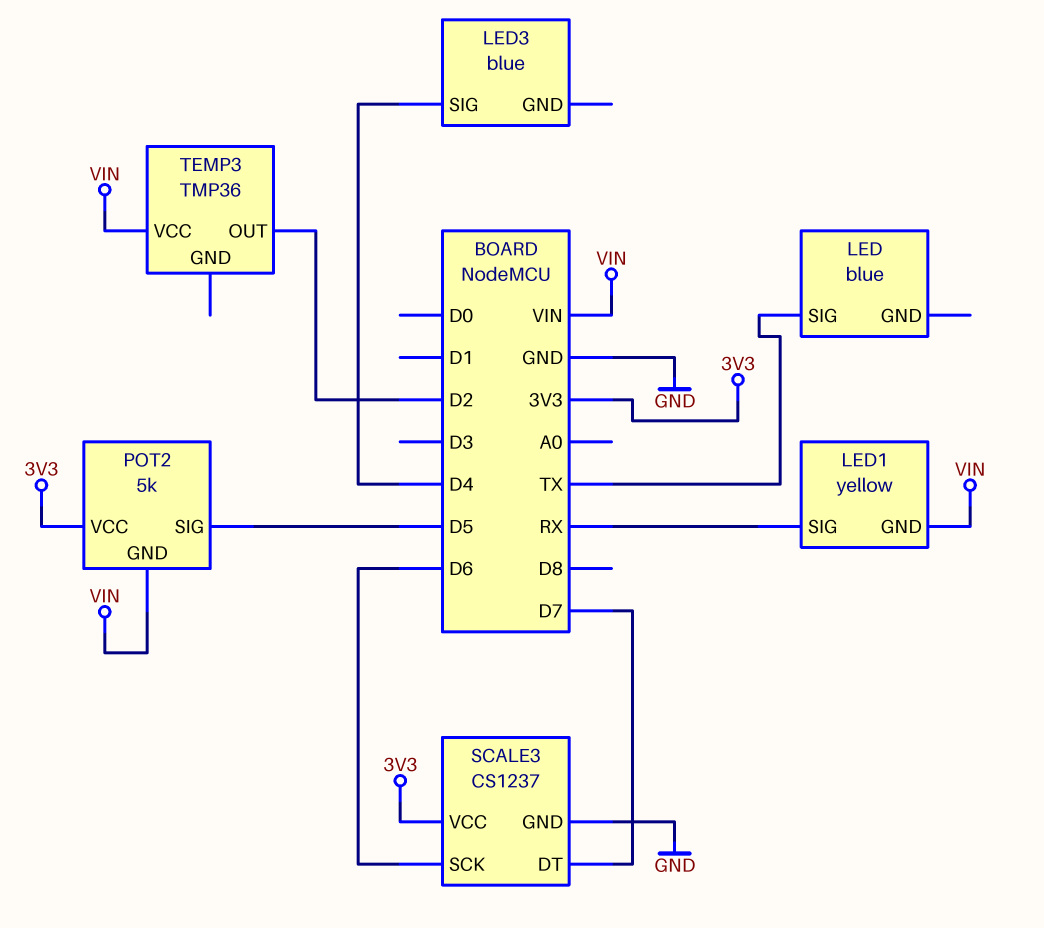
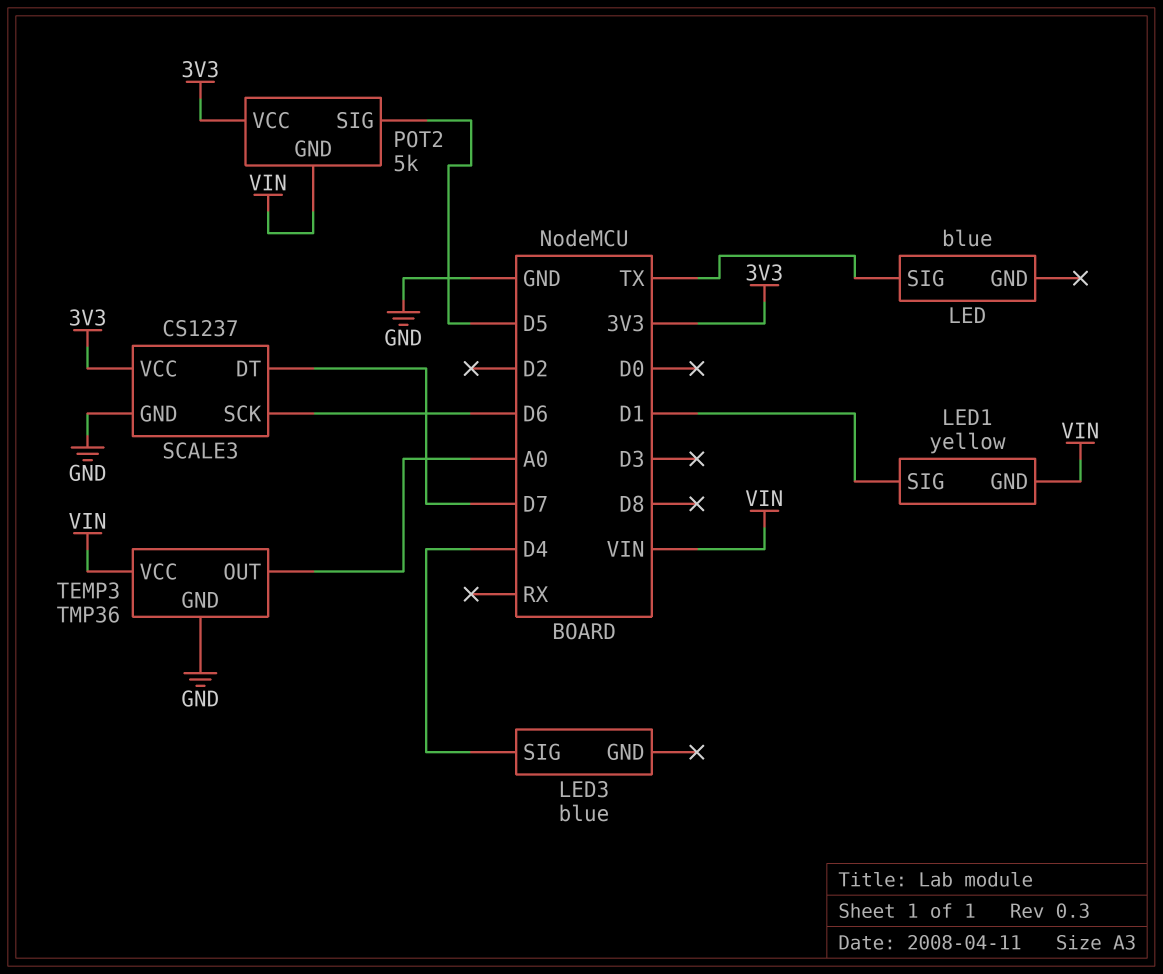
LED1 pin SIG: RX -> D1
TEMP3 pin GND: none -> GND
TEMP3 pin OUT: D2 -> A0

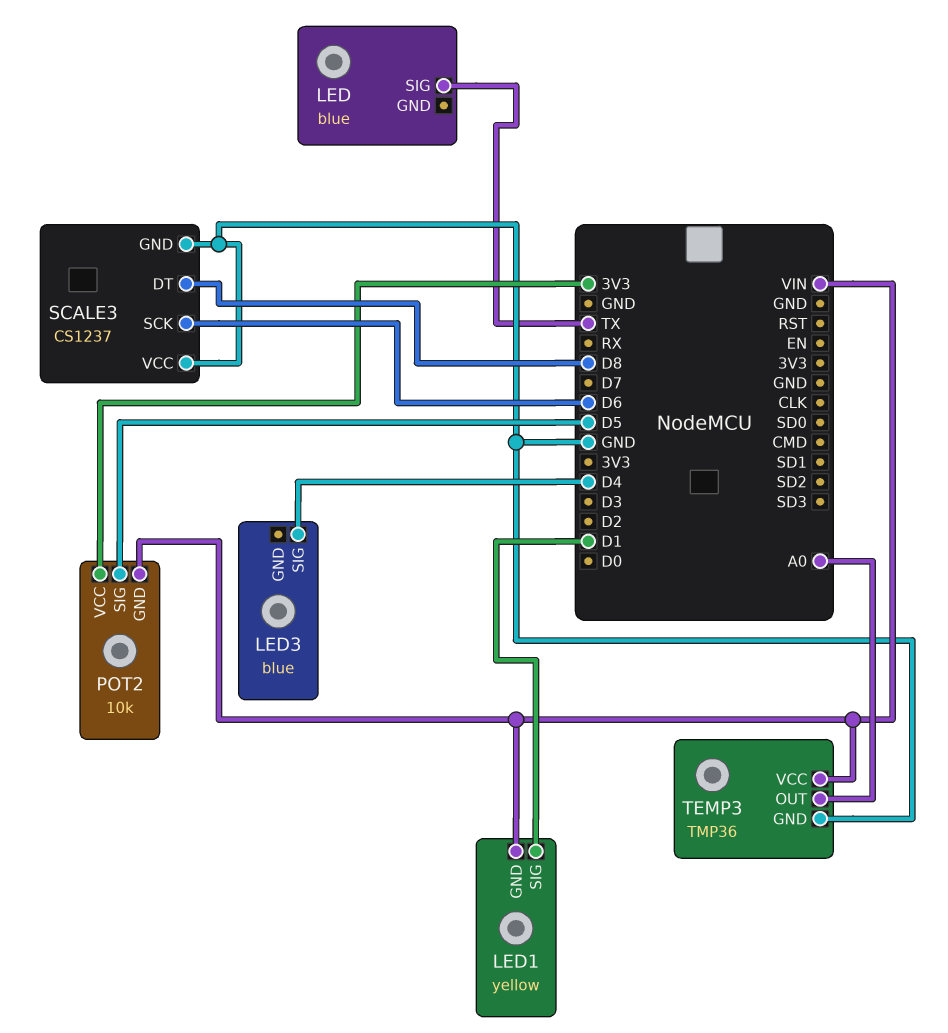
POT2: 5k -> 10k
SCALE3 pin DT: D7 -> D8
SCALE3 pin VCC: 3V3 -> GND

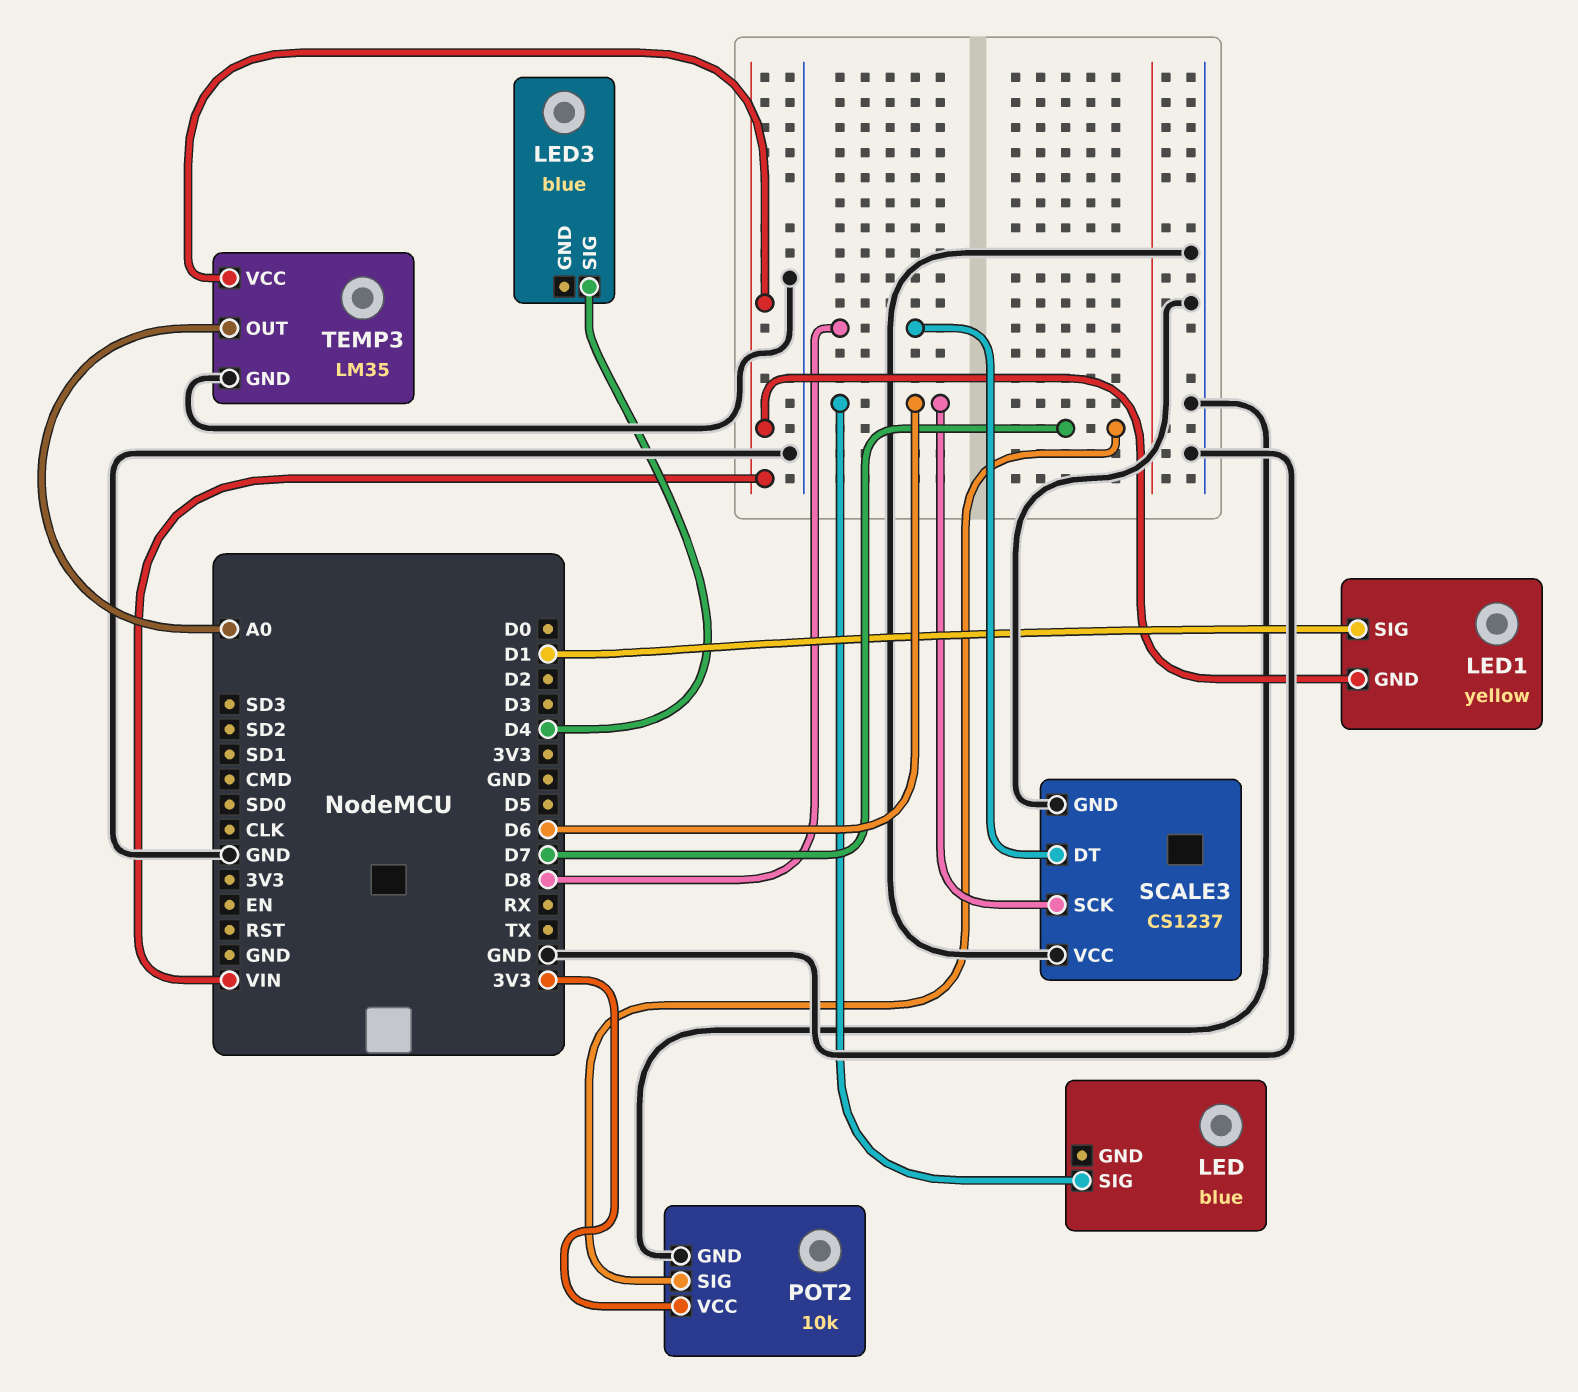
LED pin SIG: TX -> D6
POT2 pin GND: VIN -> GND
POT2 pin SIG: D5 -> D7
TEMP3: TMP36 -> LM35

